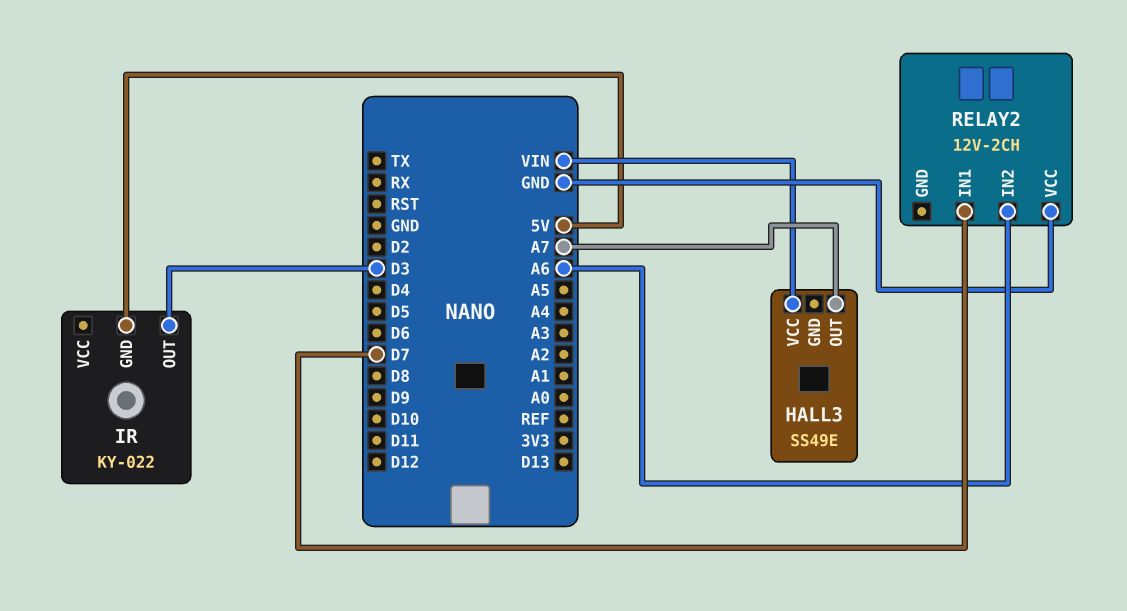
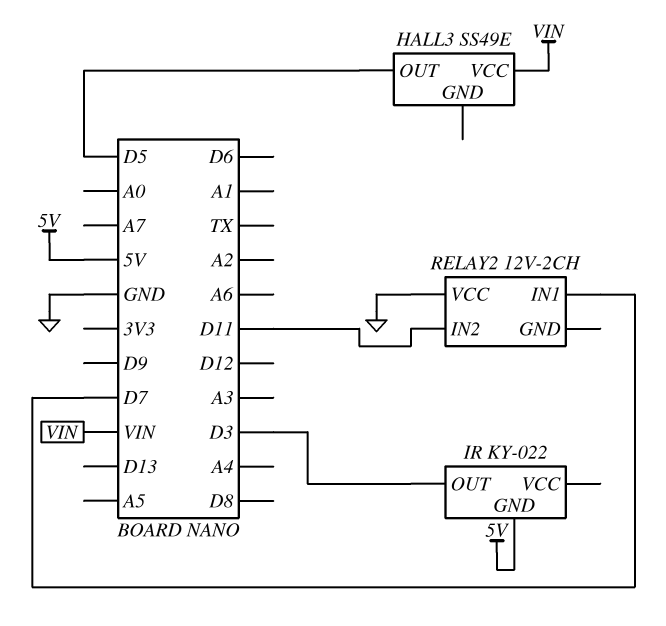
HALL3 pin OUT: A7 -> D5
RELAY2 pin IN2: A6 -> D11

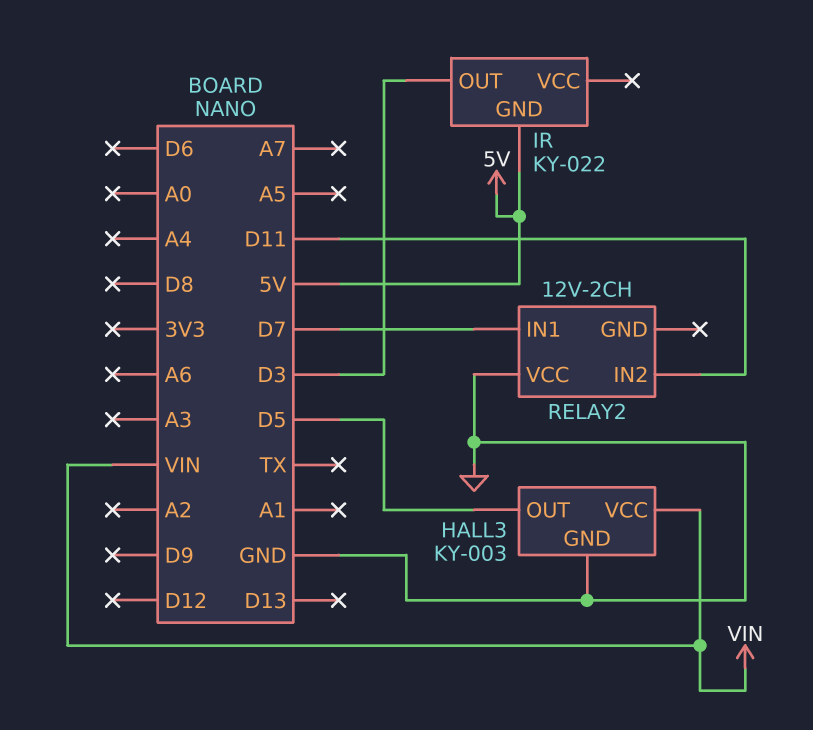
HALL3: SS49E -> KY-003
HALL3 pin GND: none -> GND

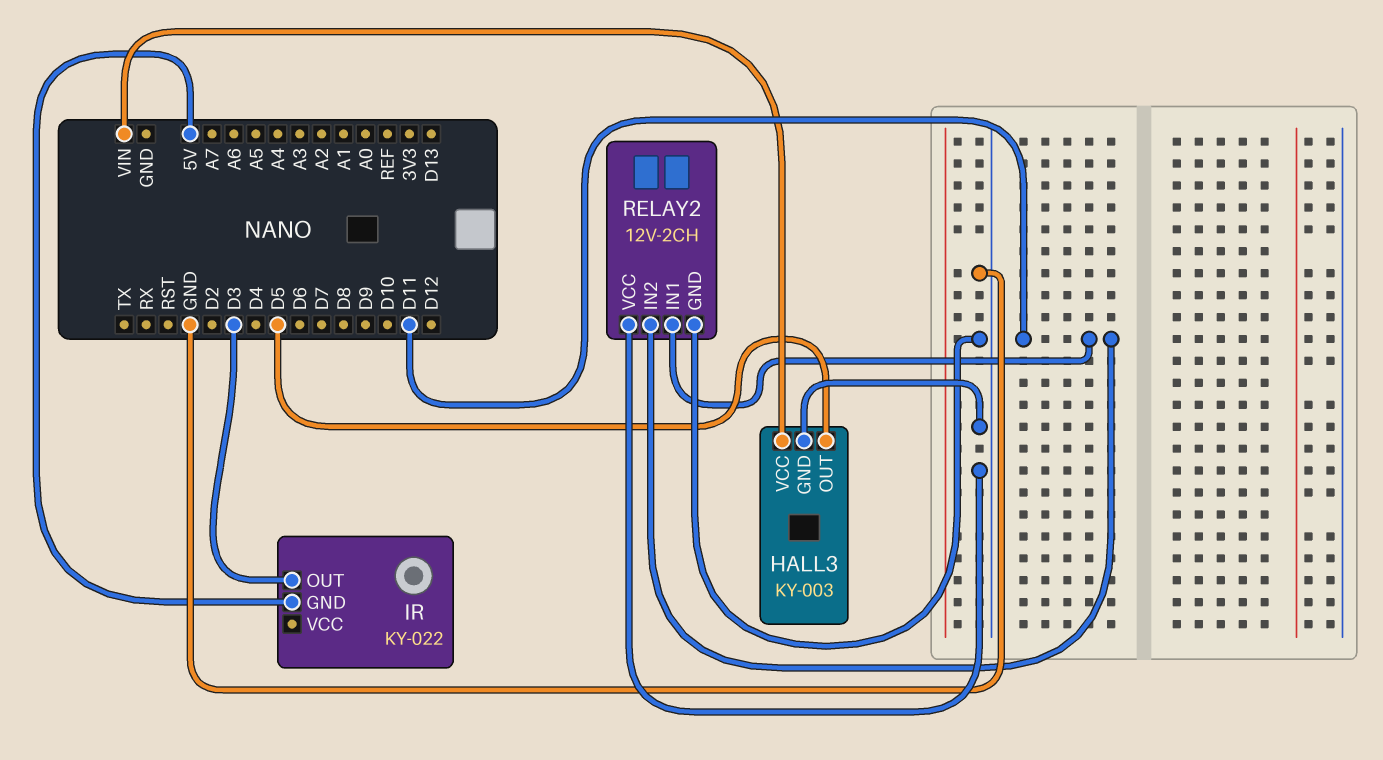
RELAY2 pin GND: none -> GND
RELAY2 pin IN1: D7 -> D11

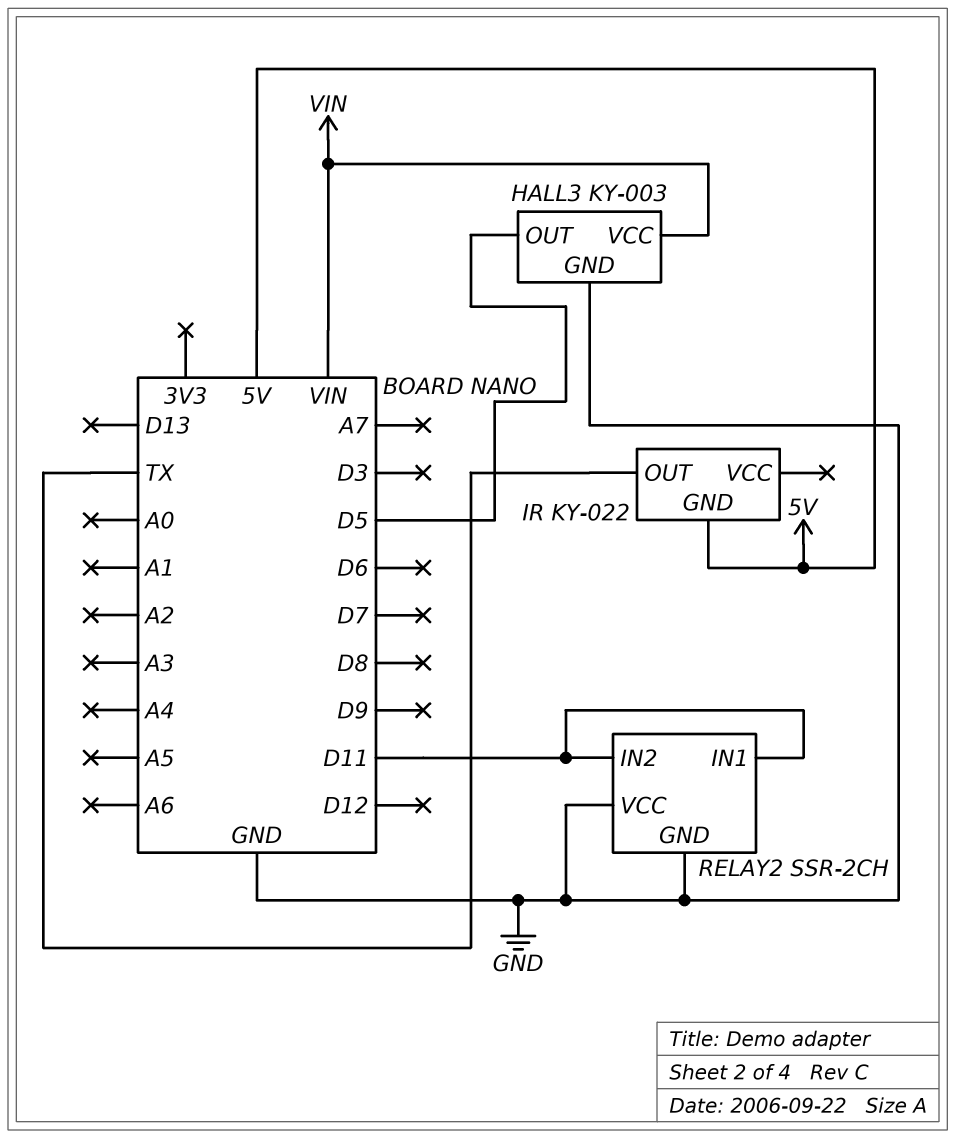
IR pin OUT: D3 -> TX
RELAY2: 12V-2CH -> SSR-2CH

